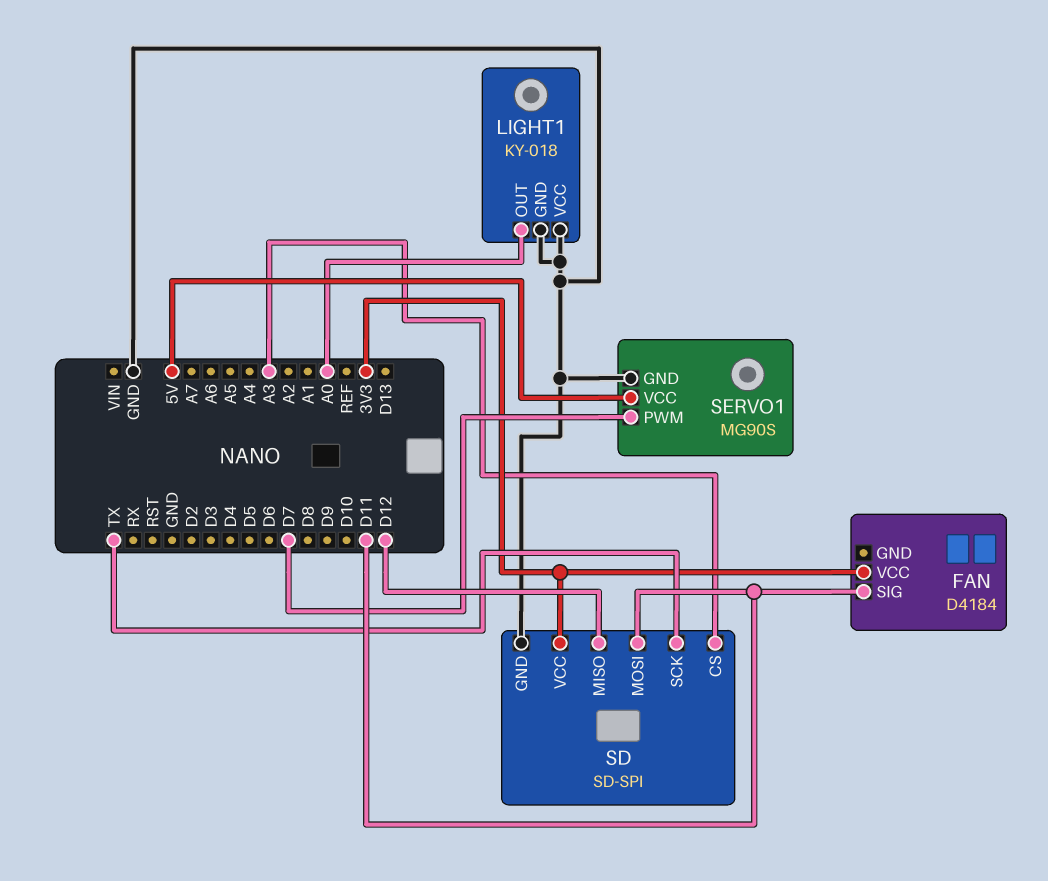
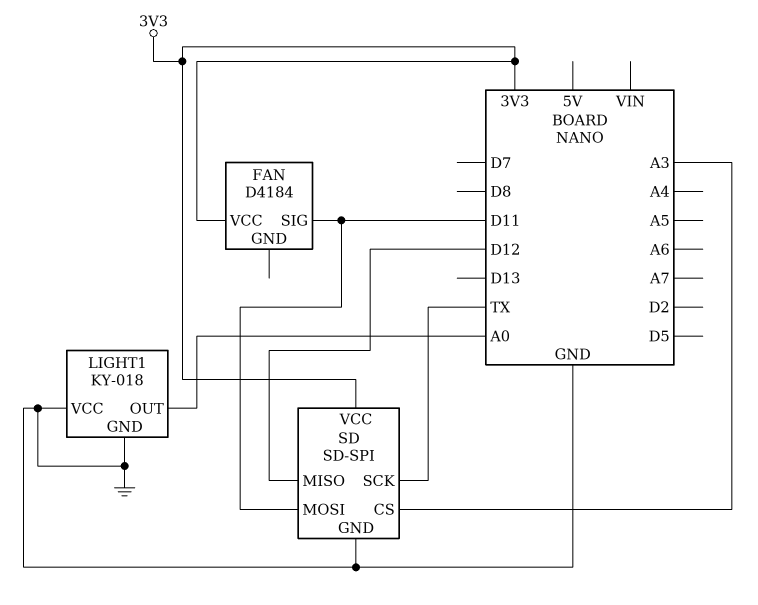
SERVO1: MG90S -> none
SERVO1 pin GND: GND -> none
SERVO1 pin PWM: D7 -> none
SERVO1 pin VCC: 5V -> none

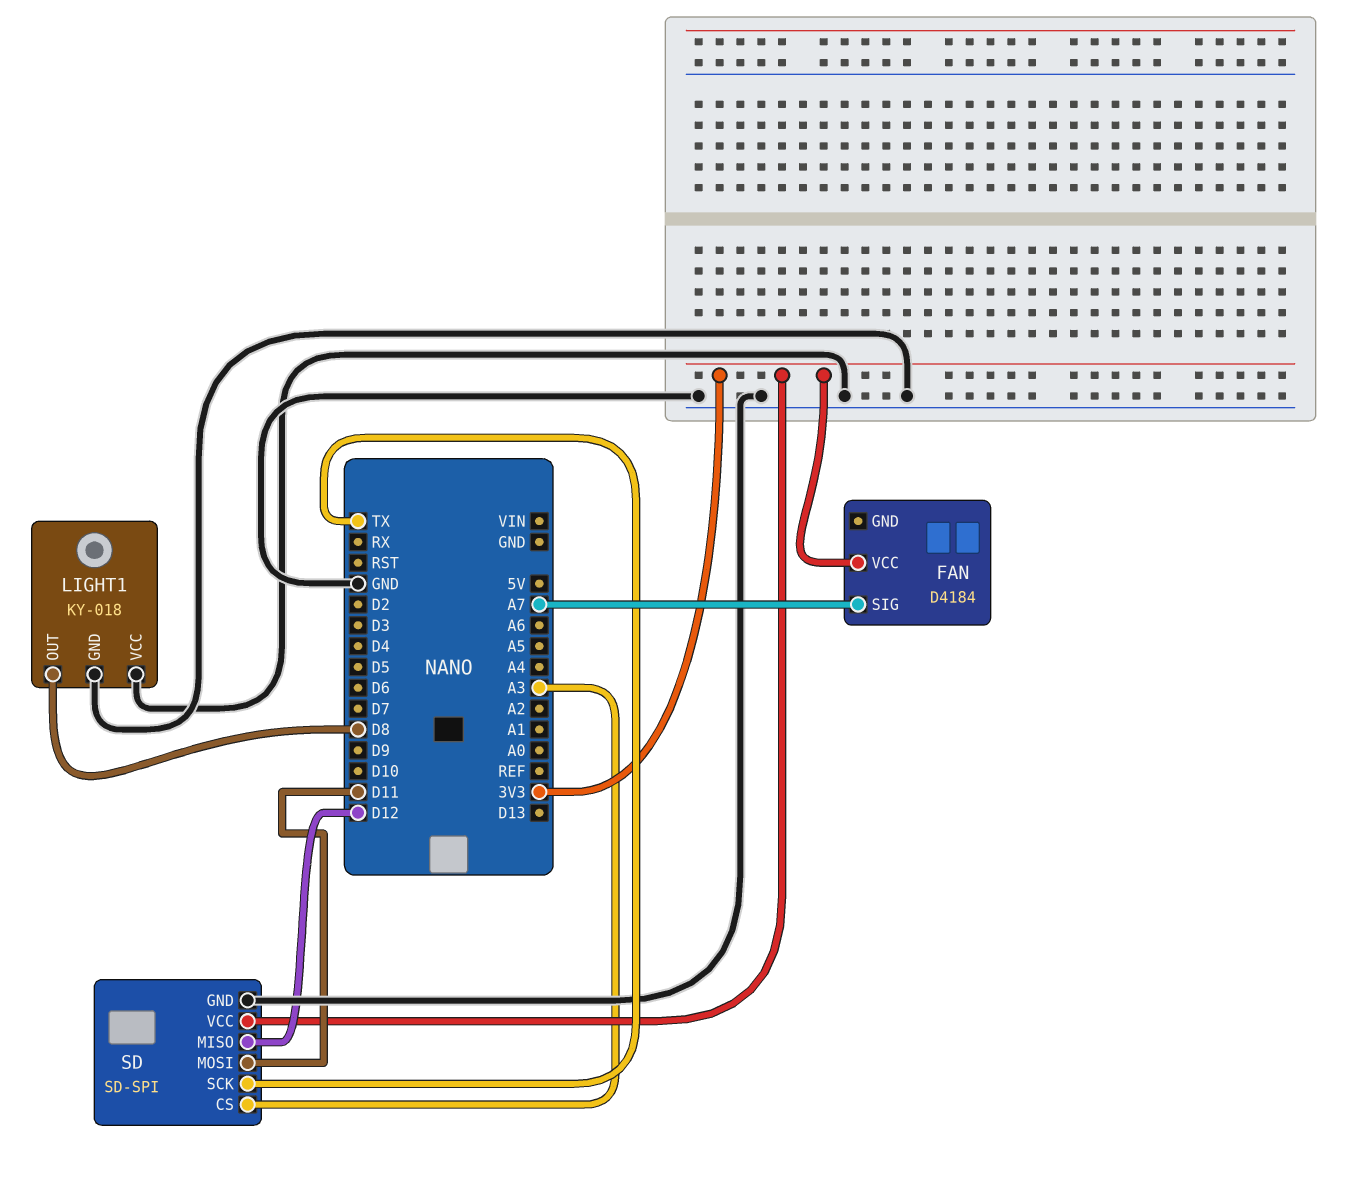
FAN pin SIG: D11 -> A7
LIGHT1 pin OUT: A0 -> D8

